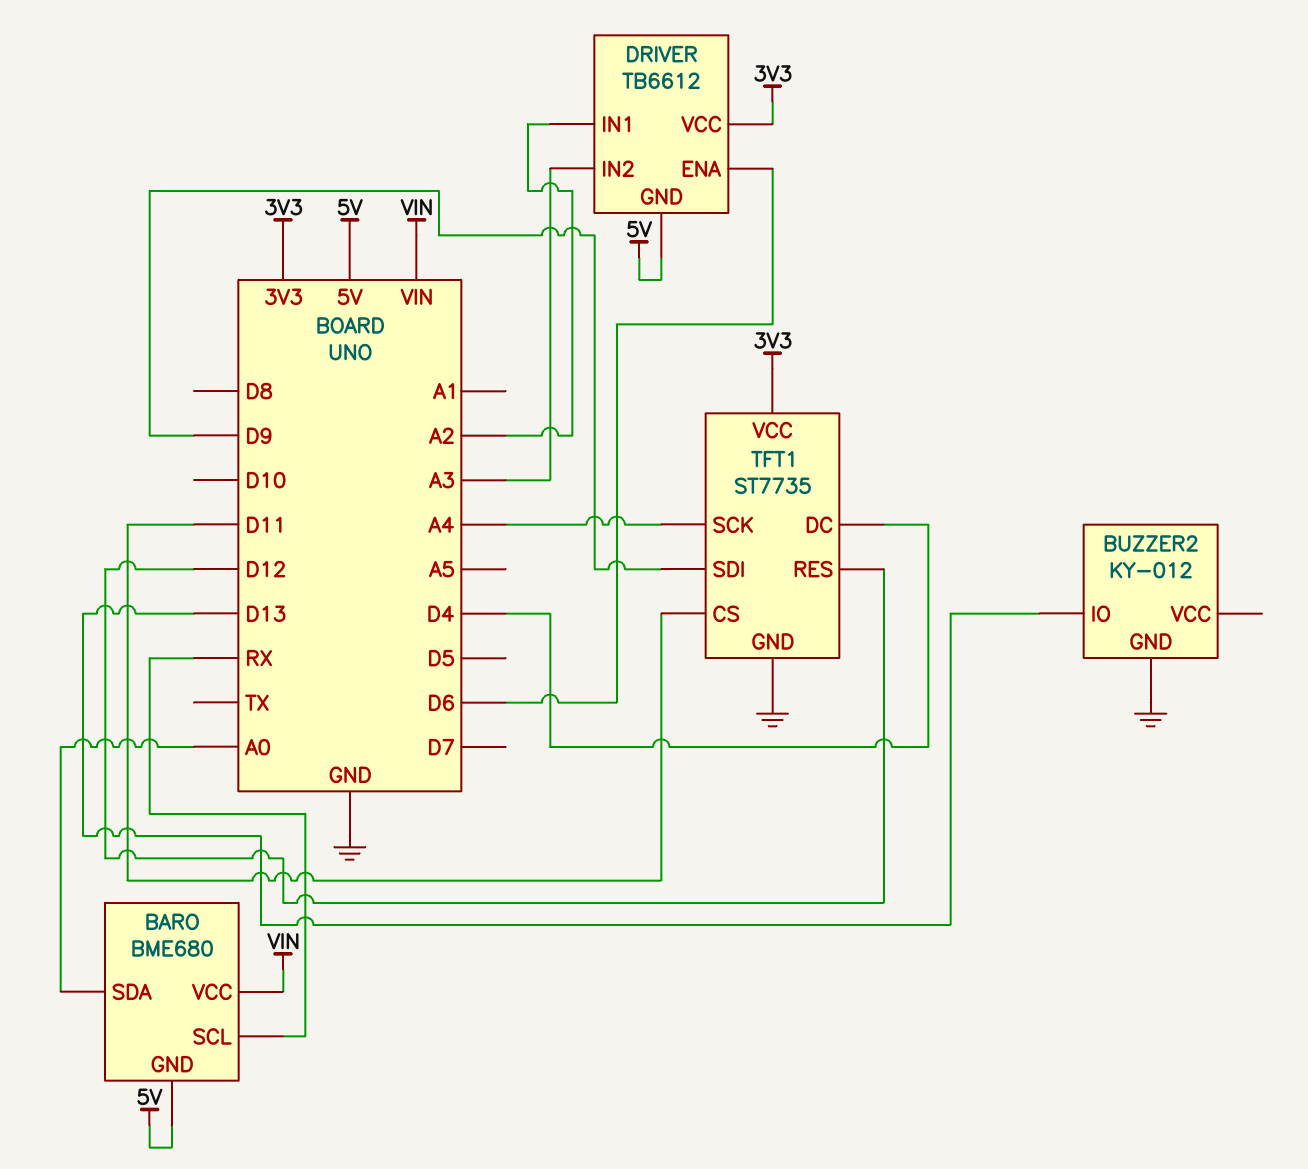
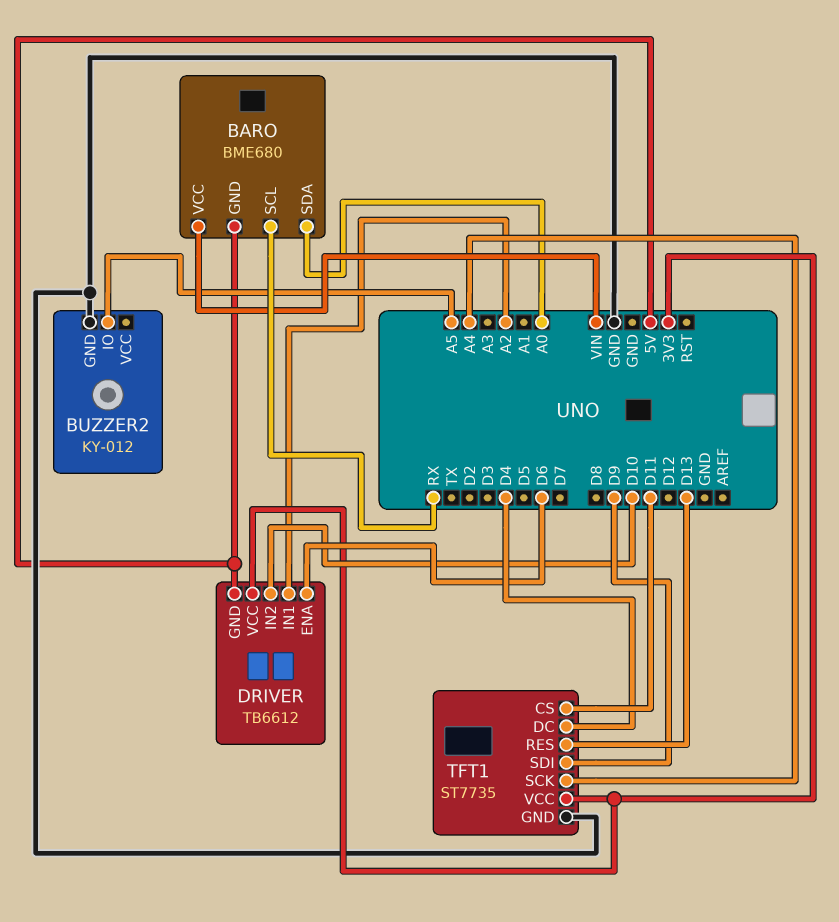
BUZZER2 pin IO: D13 -> A5
DRIVER pin IN2: A3 -> D10
TFT1 pin RES: D12 -> D13

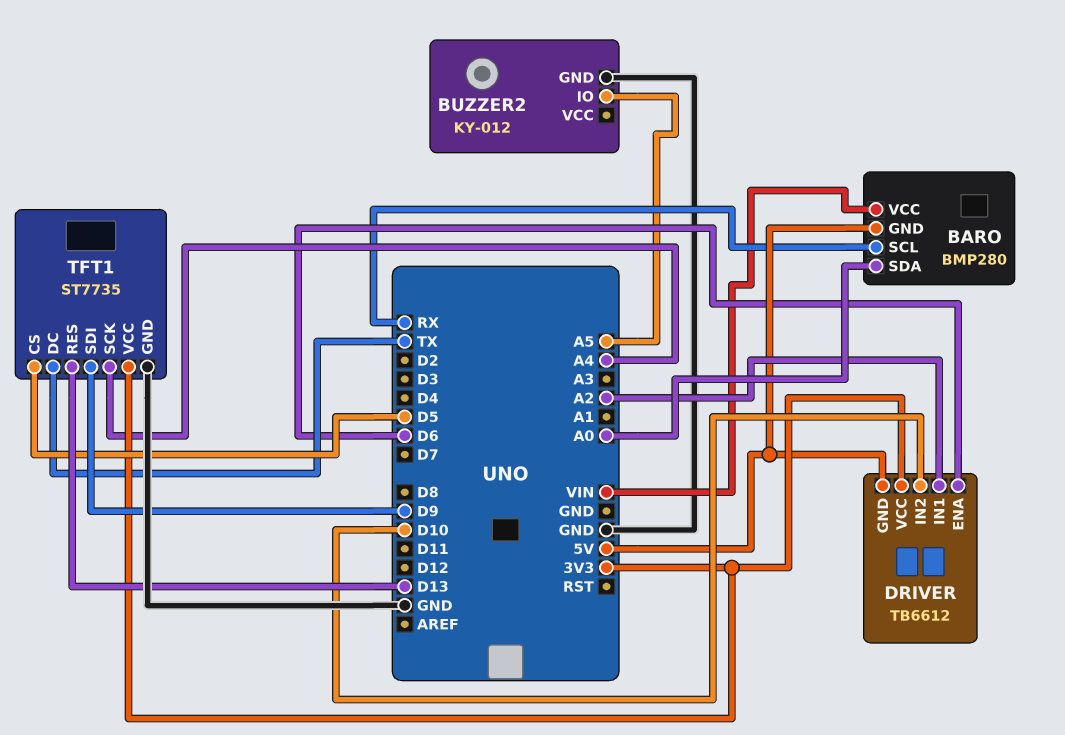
BARO: BME680 -> BMP280
TFT1 pin CS: D11 -> D5
TFT1 pin DC: D4 -> TX

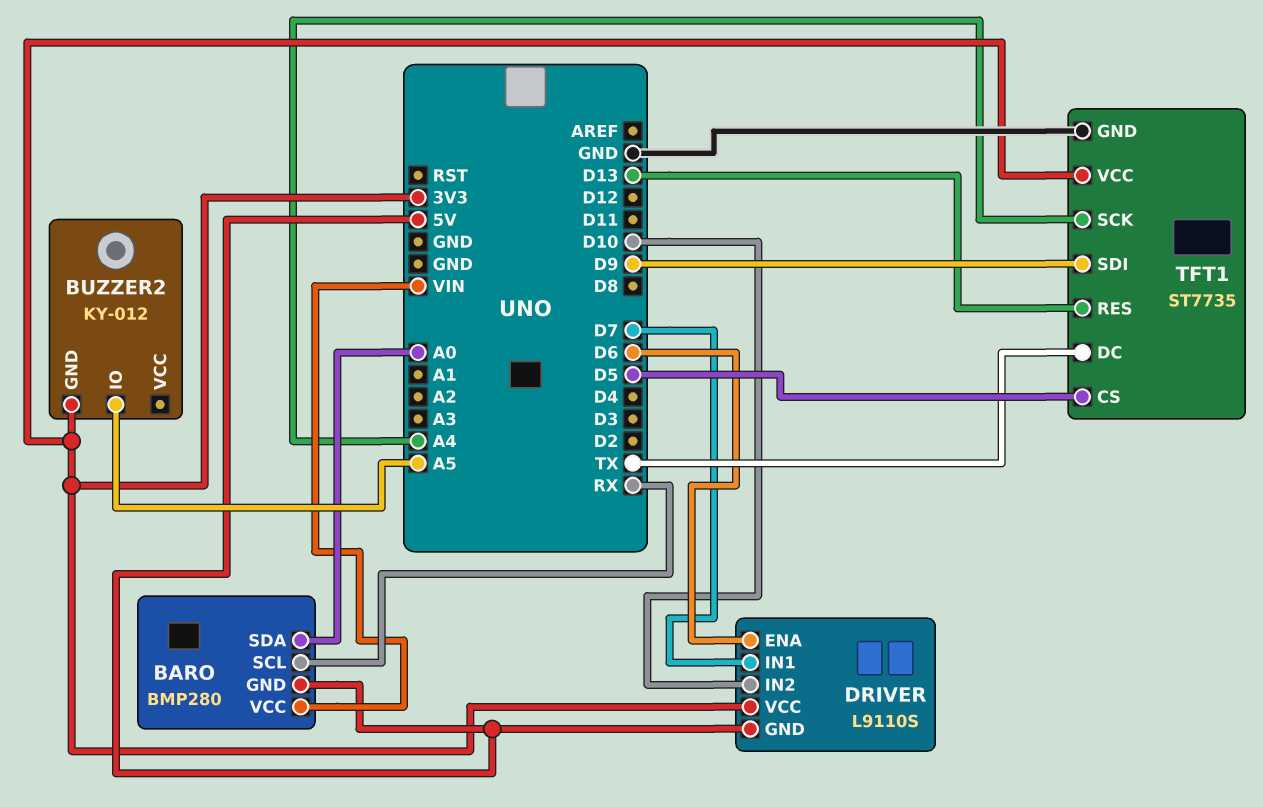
BUZZER2 pin GND: GND -> 3V3
DRIVER: TB6612 -> L9110S
DRIVER pin IN1: A2 -> D7

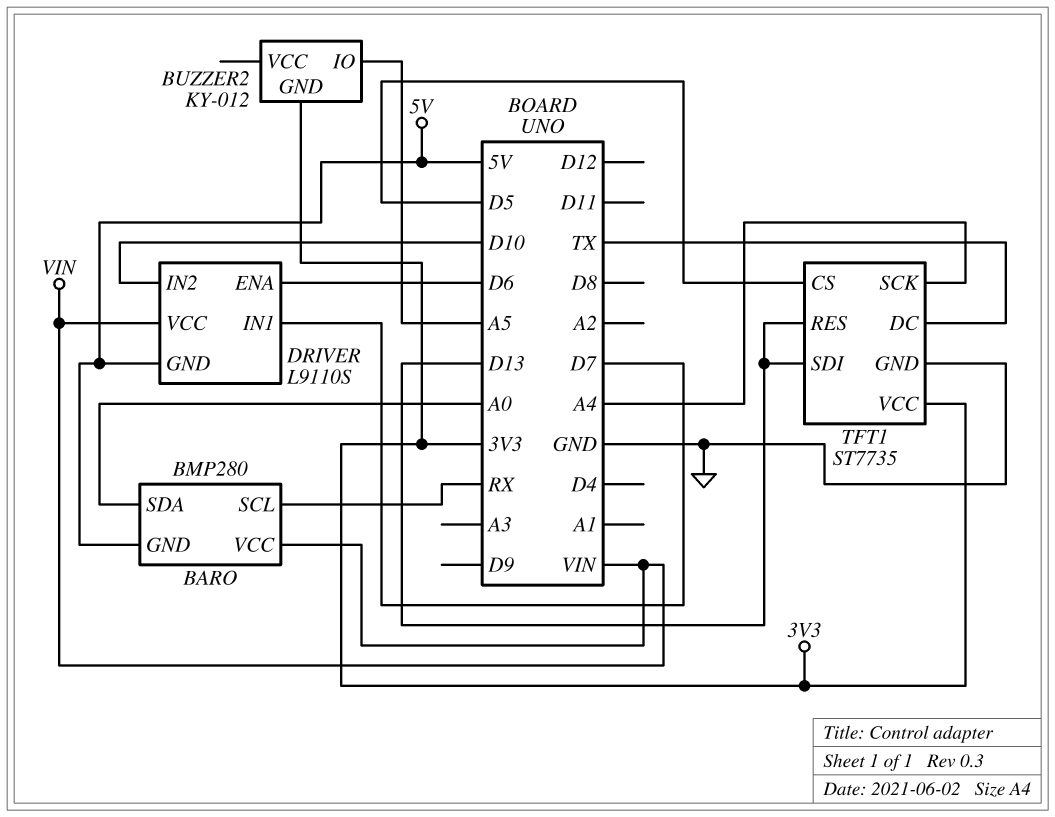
DRIVER pin VCC: 3V3 -> VIN
TFT1 pin SDI: D9 -> D13

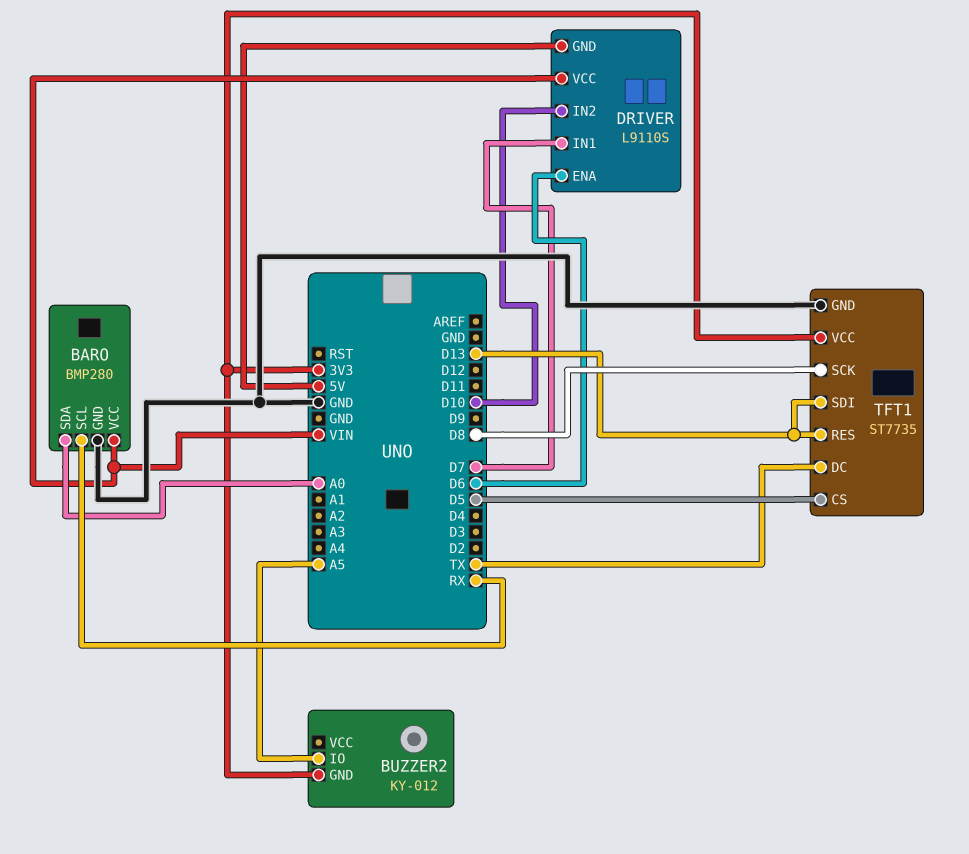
BARO pin GND: 5V -> GND
TFT1 pin SCK: A4 -> D8

